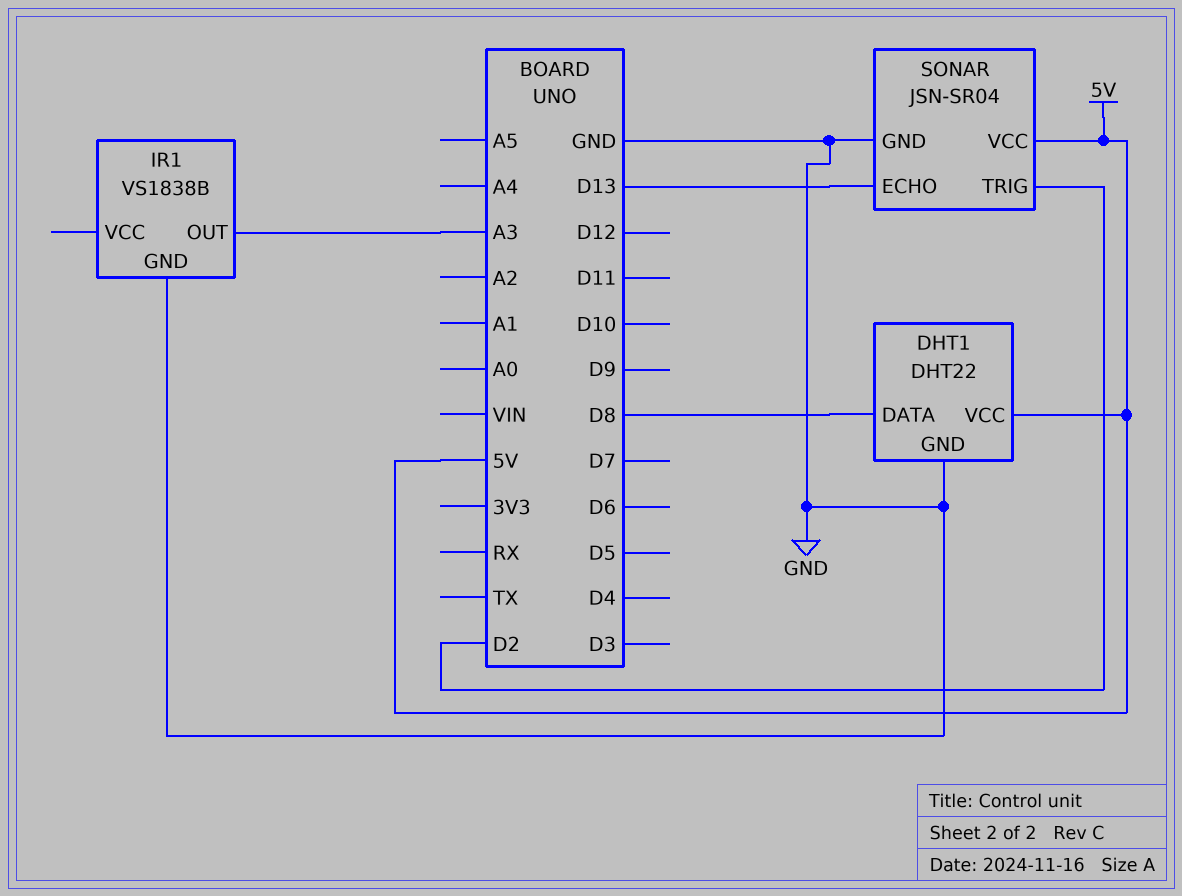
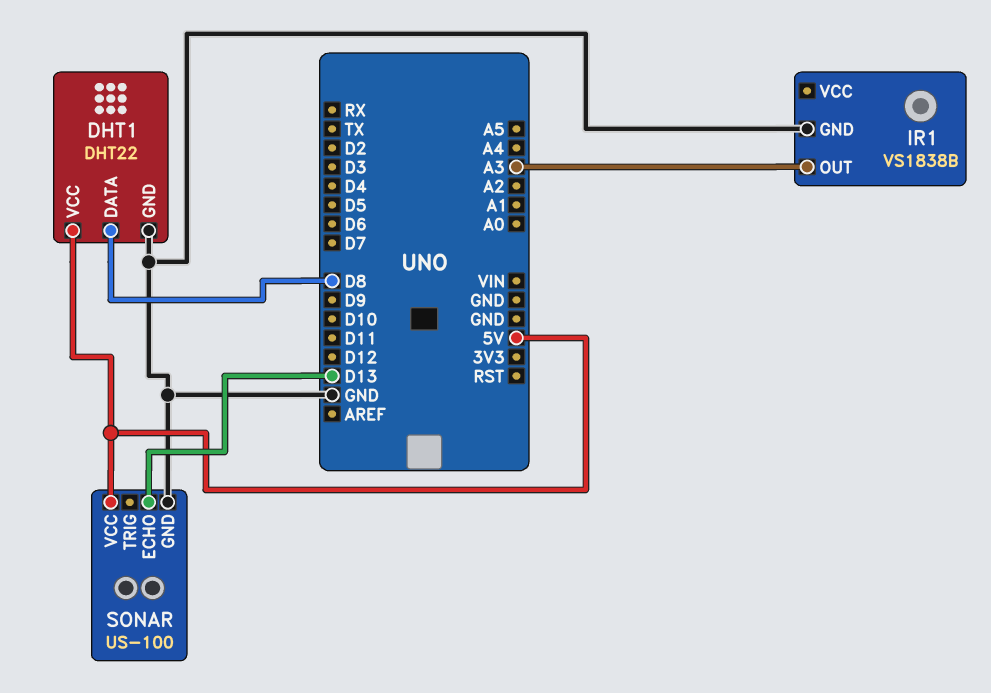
SONAR: JSN-SR04 -> US-100
SONAR pin TRIG: D2 -> none

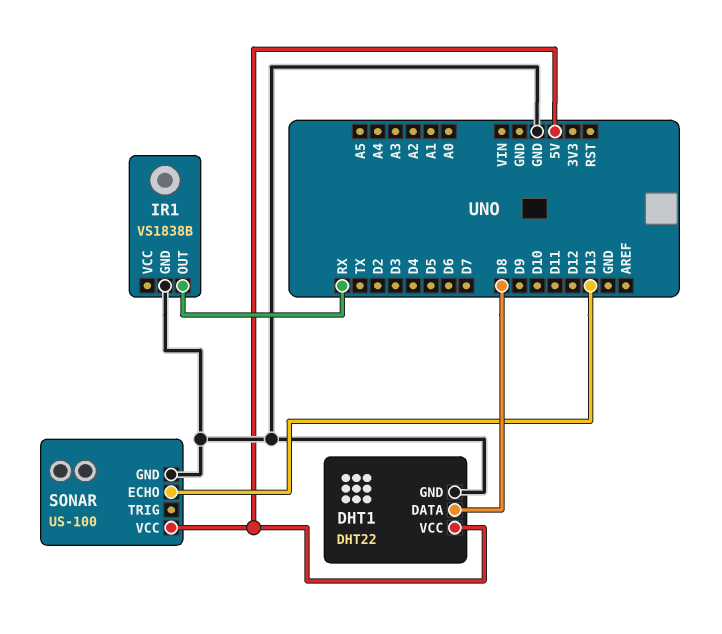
IR1 pin OUT: A3 -> RX

